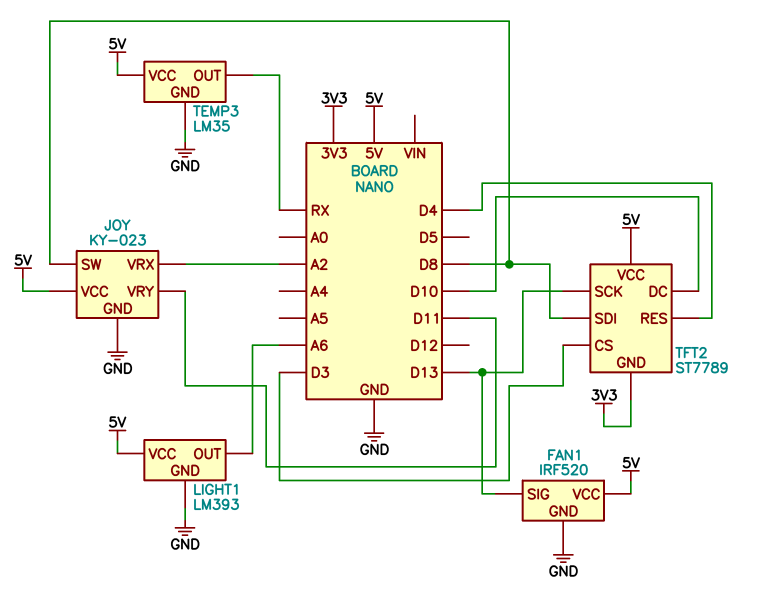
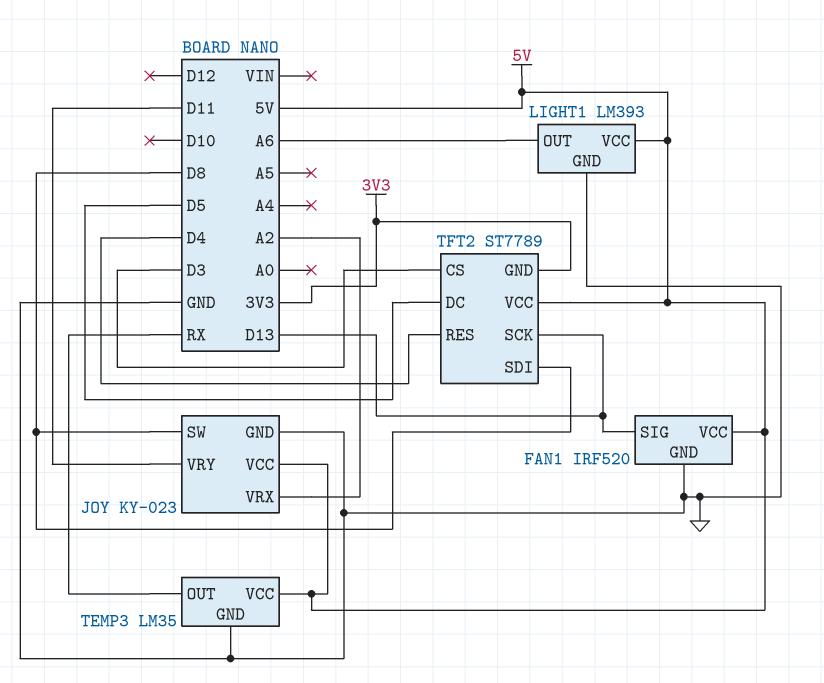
TFT2 pin DC: D10 -> D5

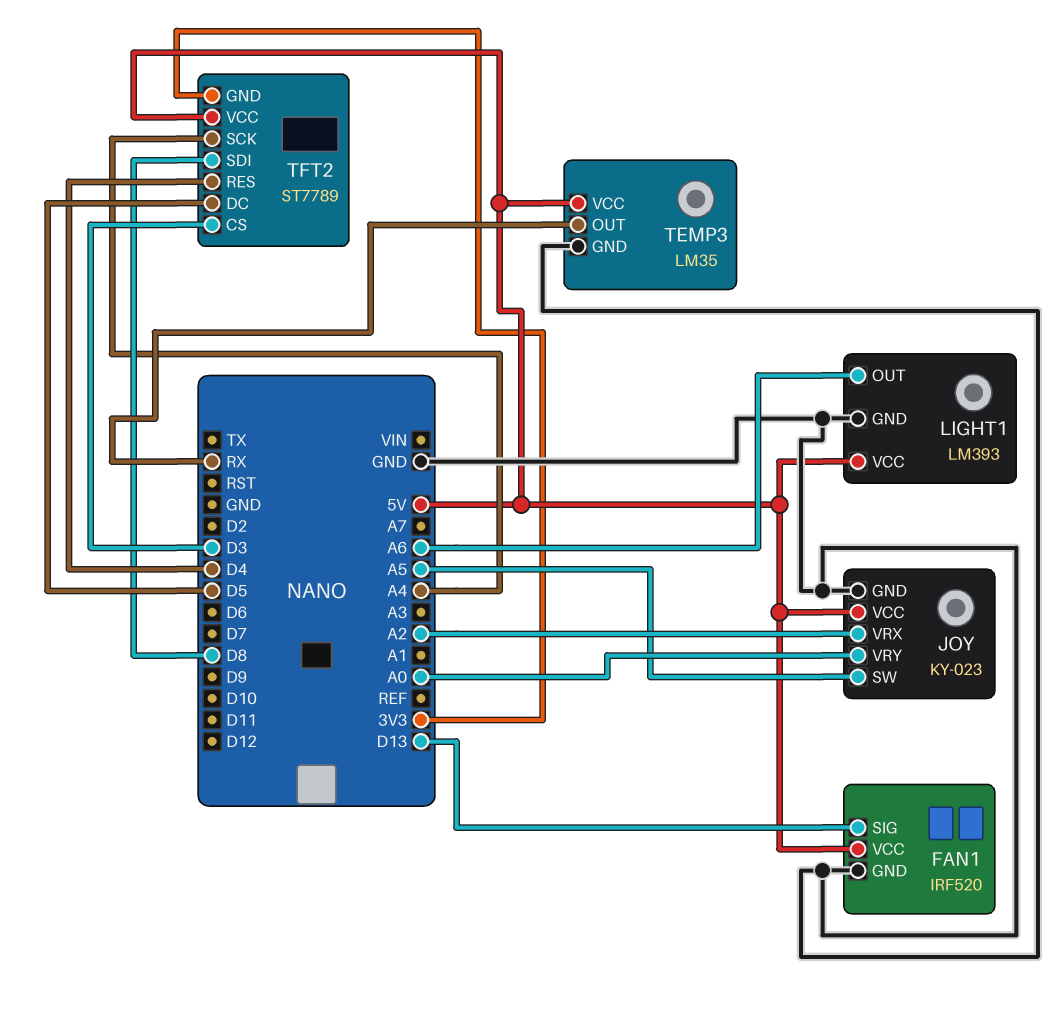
JOY pin SW: D8 -> A5
JOY pin VRY: D11 -> A0
TFT2 pin SCK: D13 -> A4

